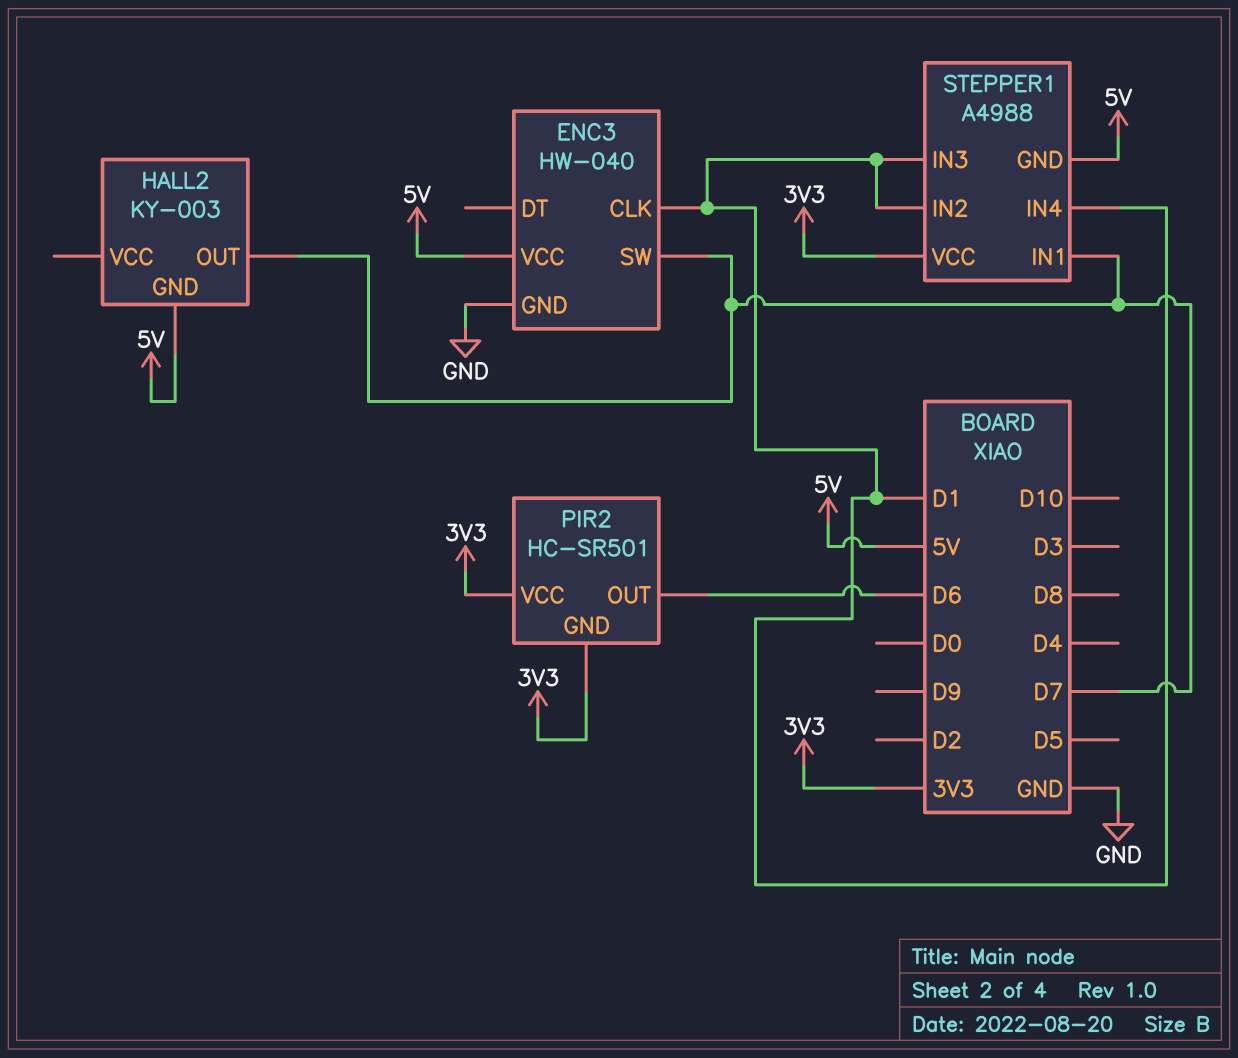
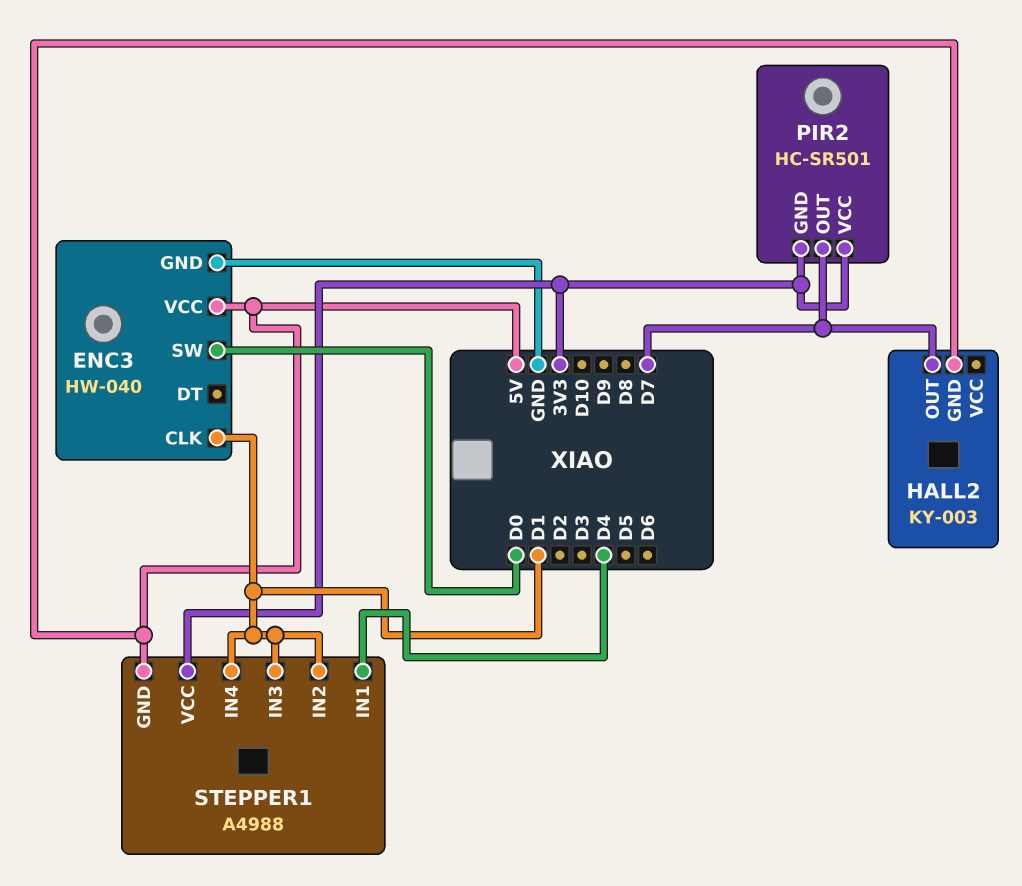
ENC3 pin SW: D7 -> D0
PIR2 pin OUT: D6 -> D7
STEPPER1 pin IN1: D7 -> D4

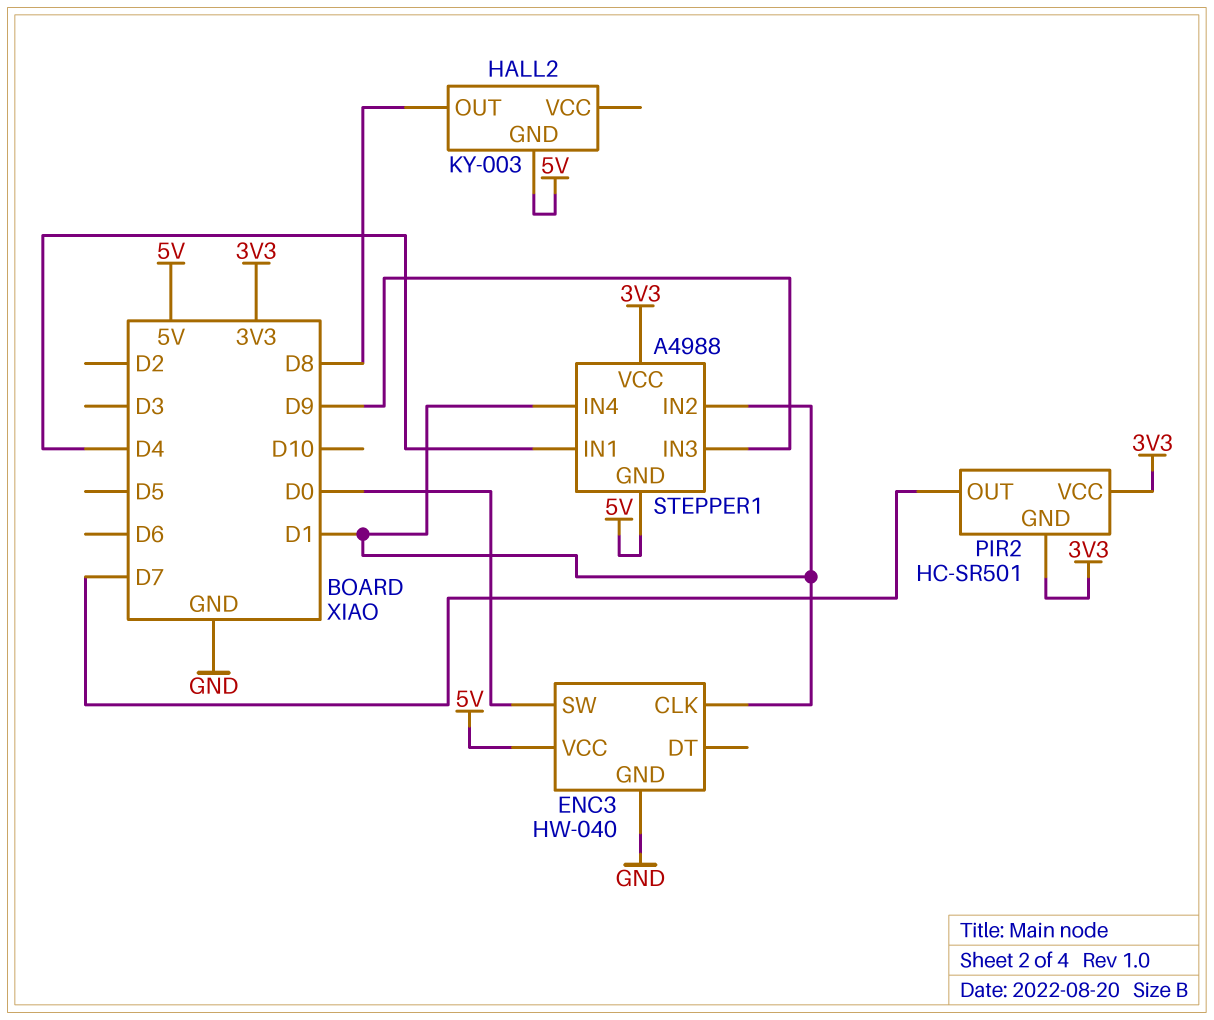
HALL2 pin OUT: D7 -> D8
STEPPER1 pin IN3: D1 -> D9

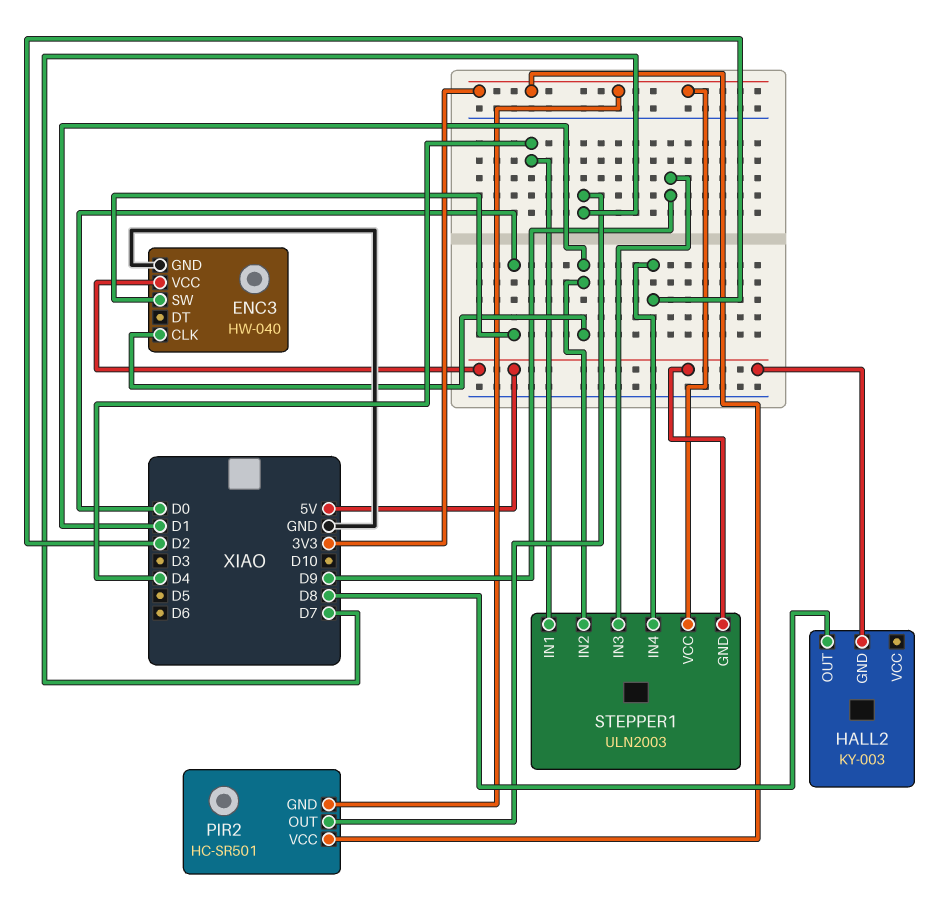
STEPPER1: A4988 -> ULN2003
STEPPER1 pin IN4: D1 -> D2

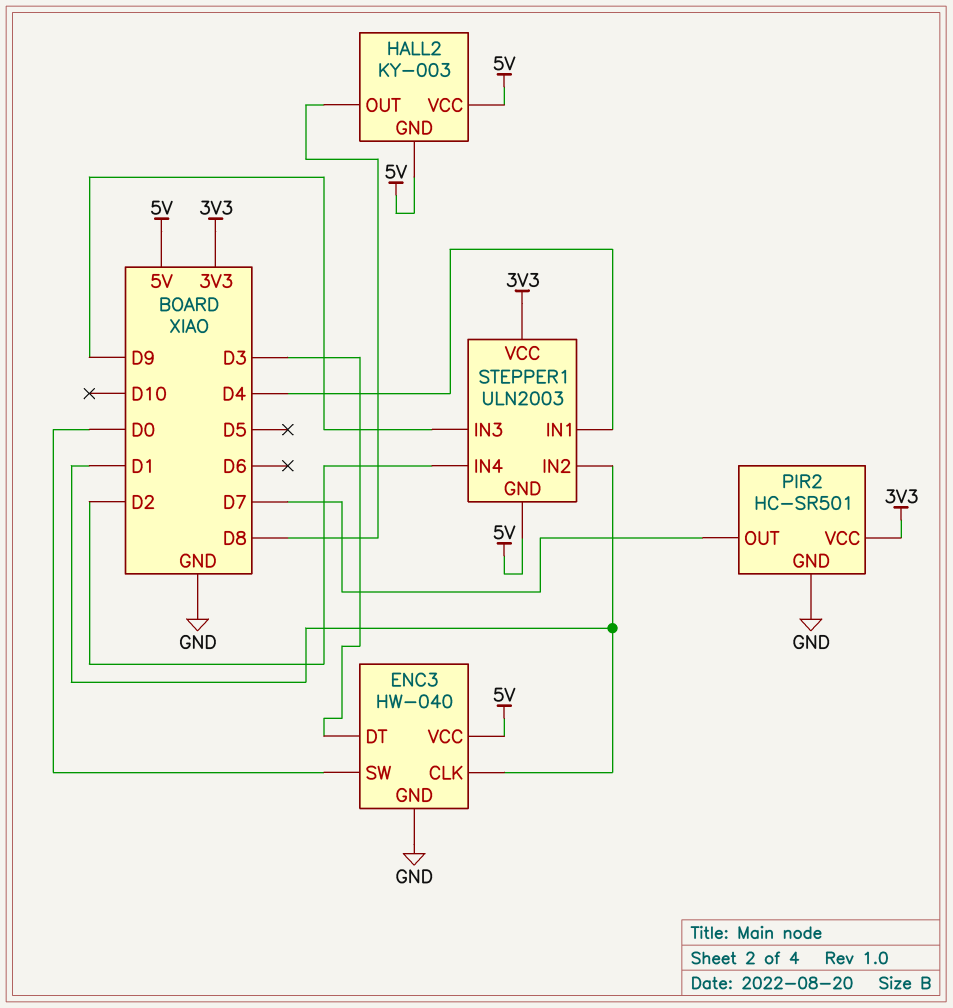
ENC3 pin DT: none -> D3
HALL2 pin VCC: none -> 5V
PIR2 pin GND: 3V3 -> GND

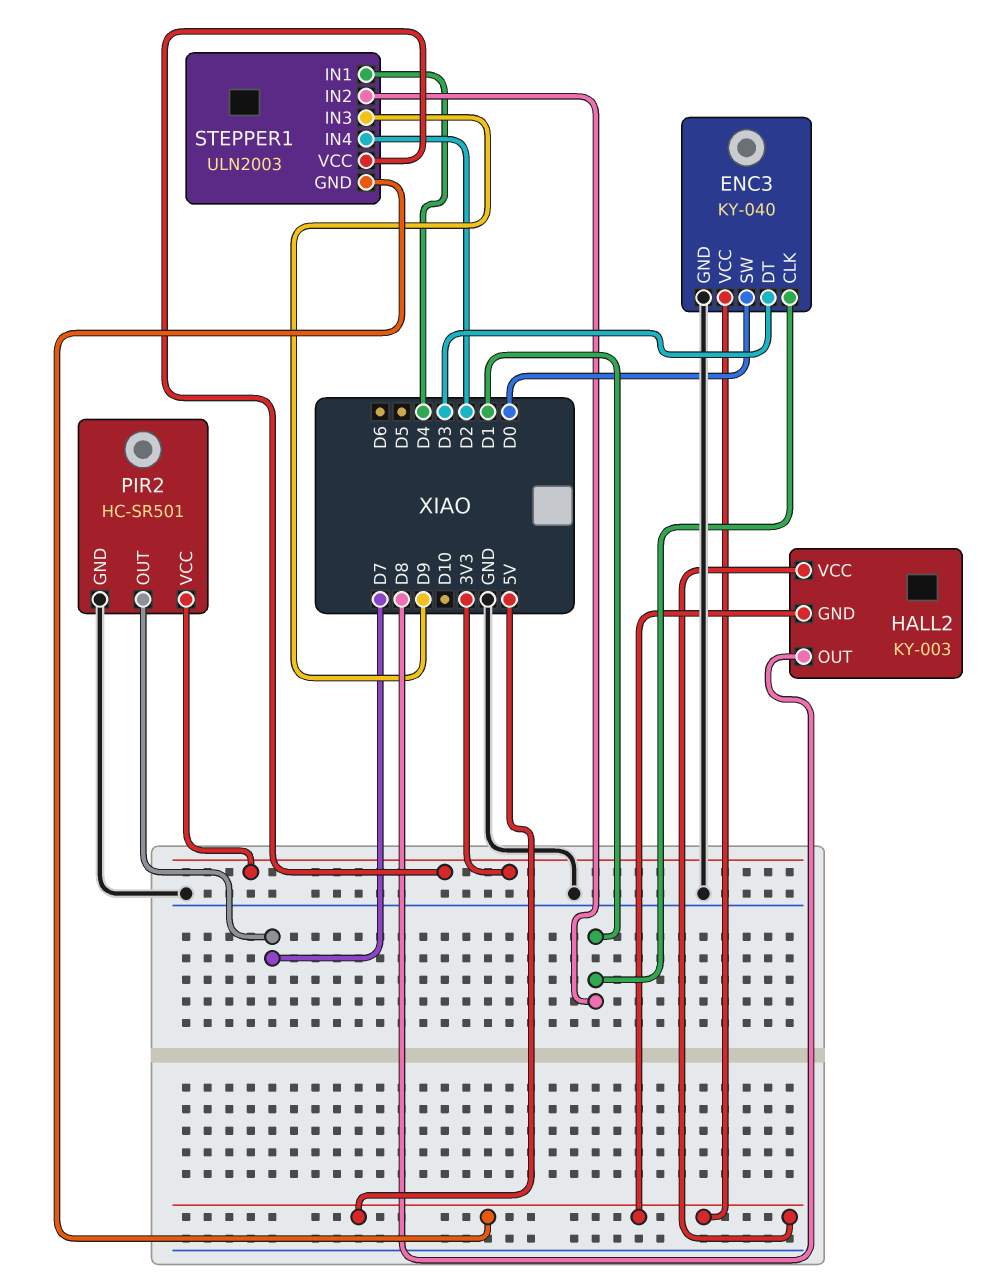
ENC3: HW-040 -> KY-040

